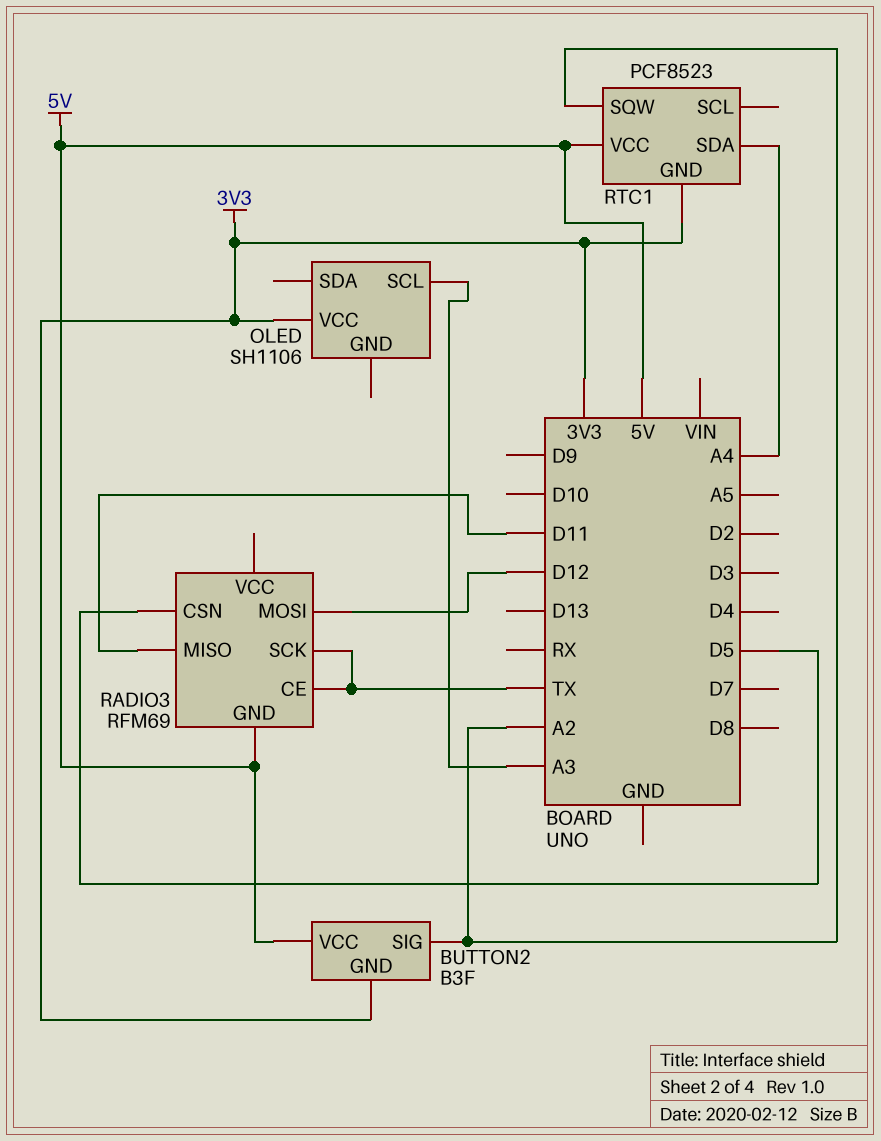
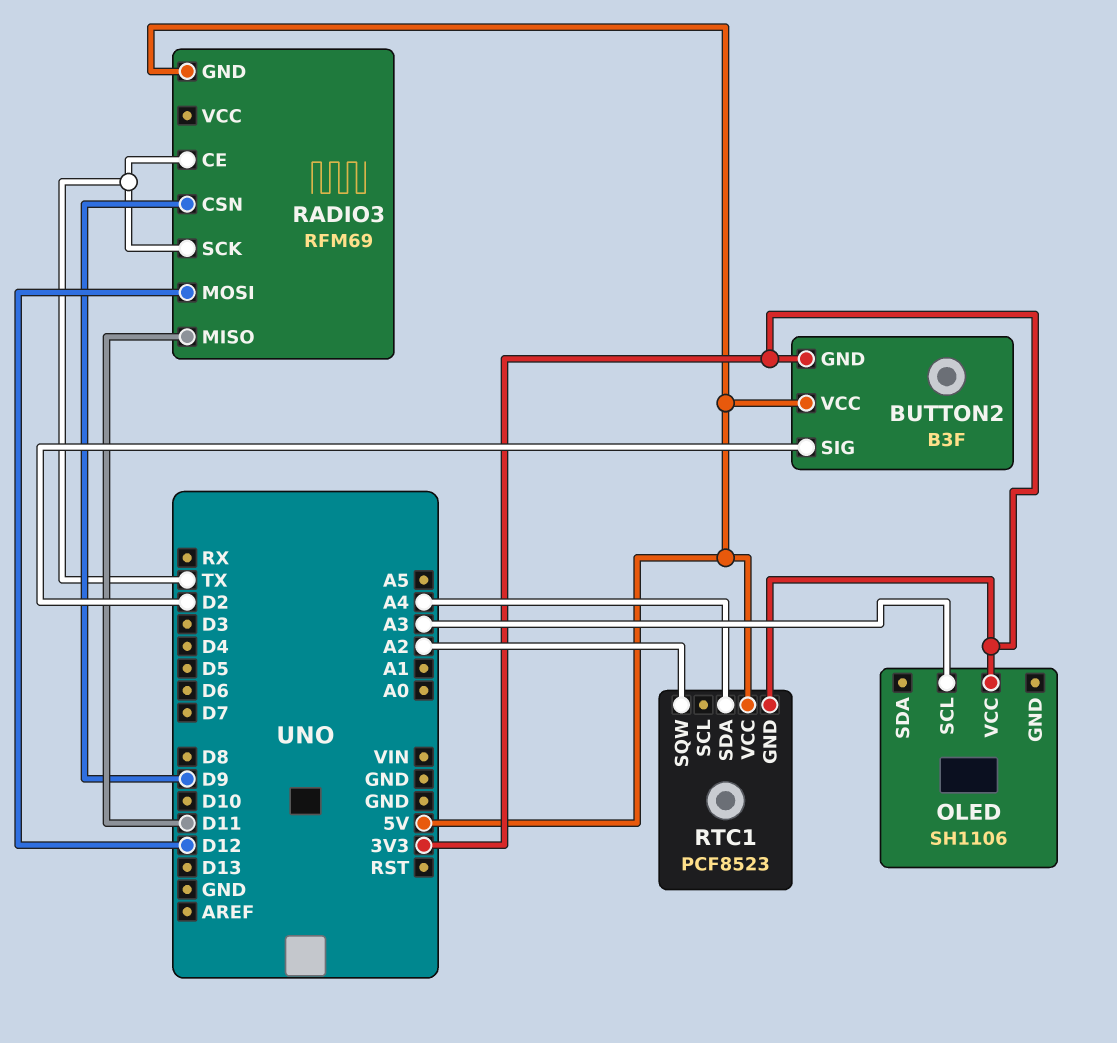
BUTTON2 pin SIG: A2 -> D2
RADIO3 pin CSN: D5 -> D9

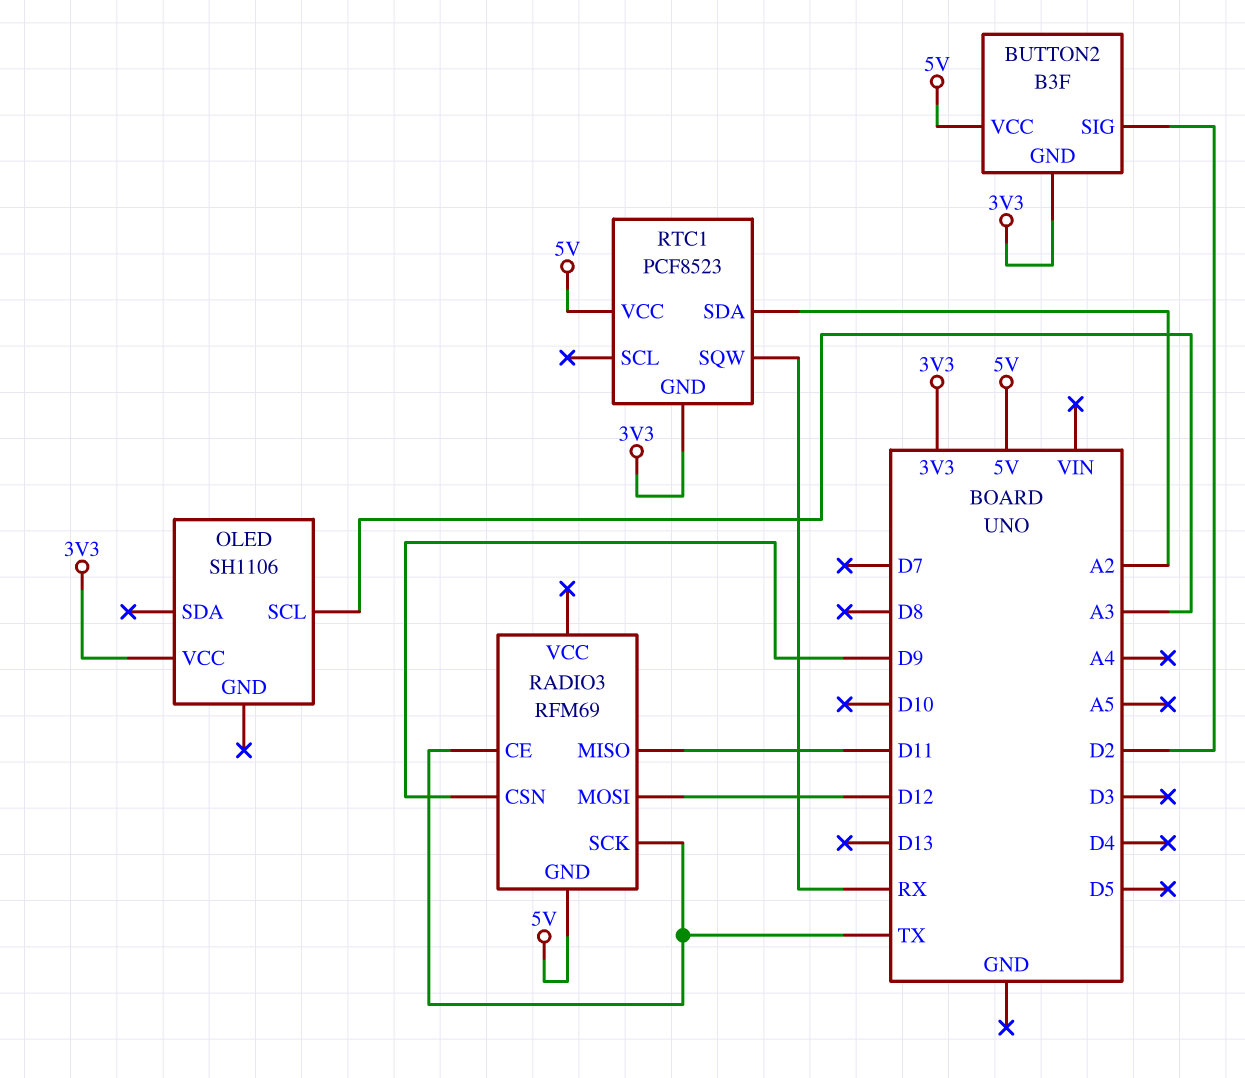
RTC1 pin SDA: A4 -> A2
RTC1 pin SQW: A2 -> RX

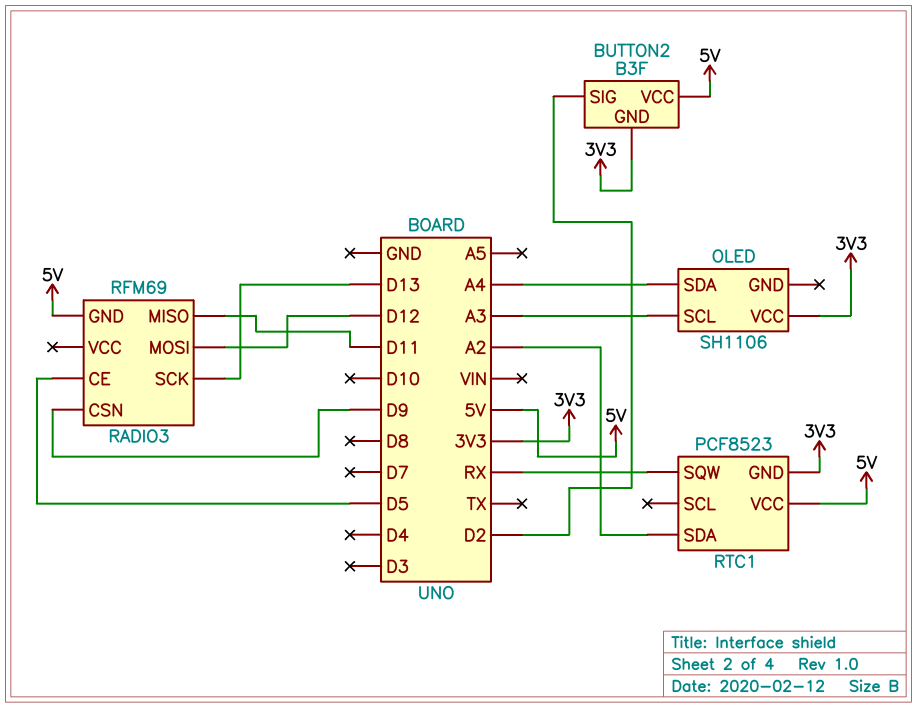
OLED pin SDA: none -> A4
RADIO3 pin CE: TX -> D5
RADIO3 pin SCK: TX -> D13

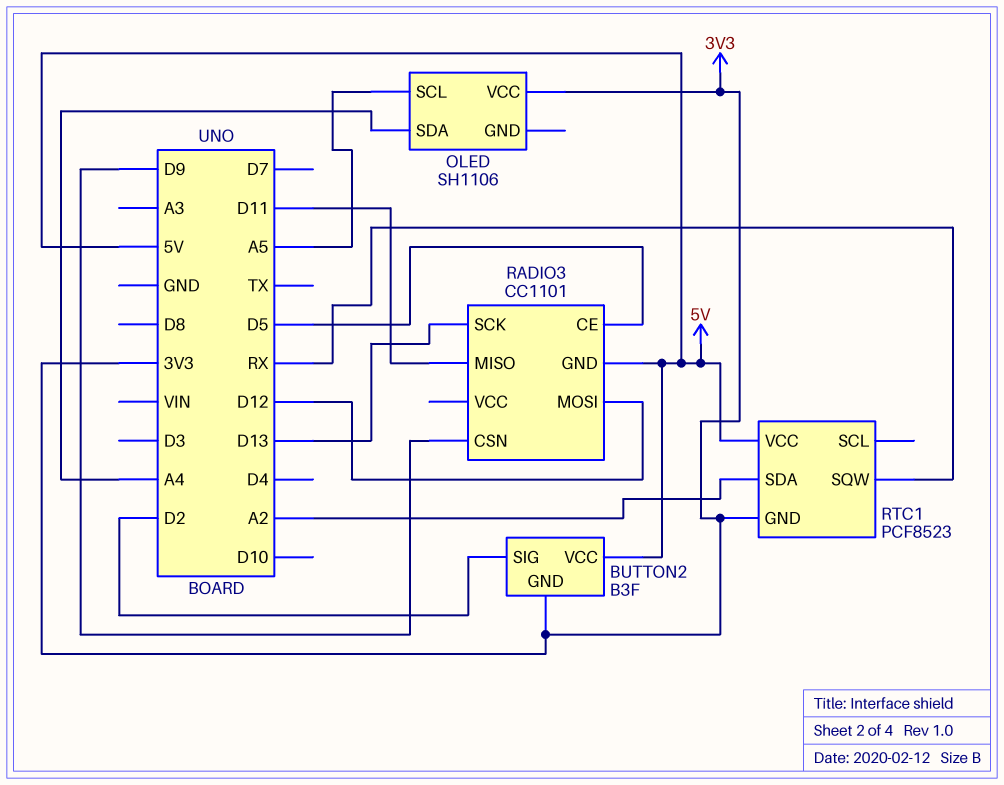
OLED pin SCL: A3 -> A5
RADIO3: RFM69 -> CC1101

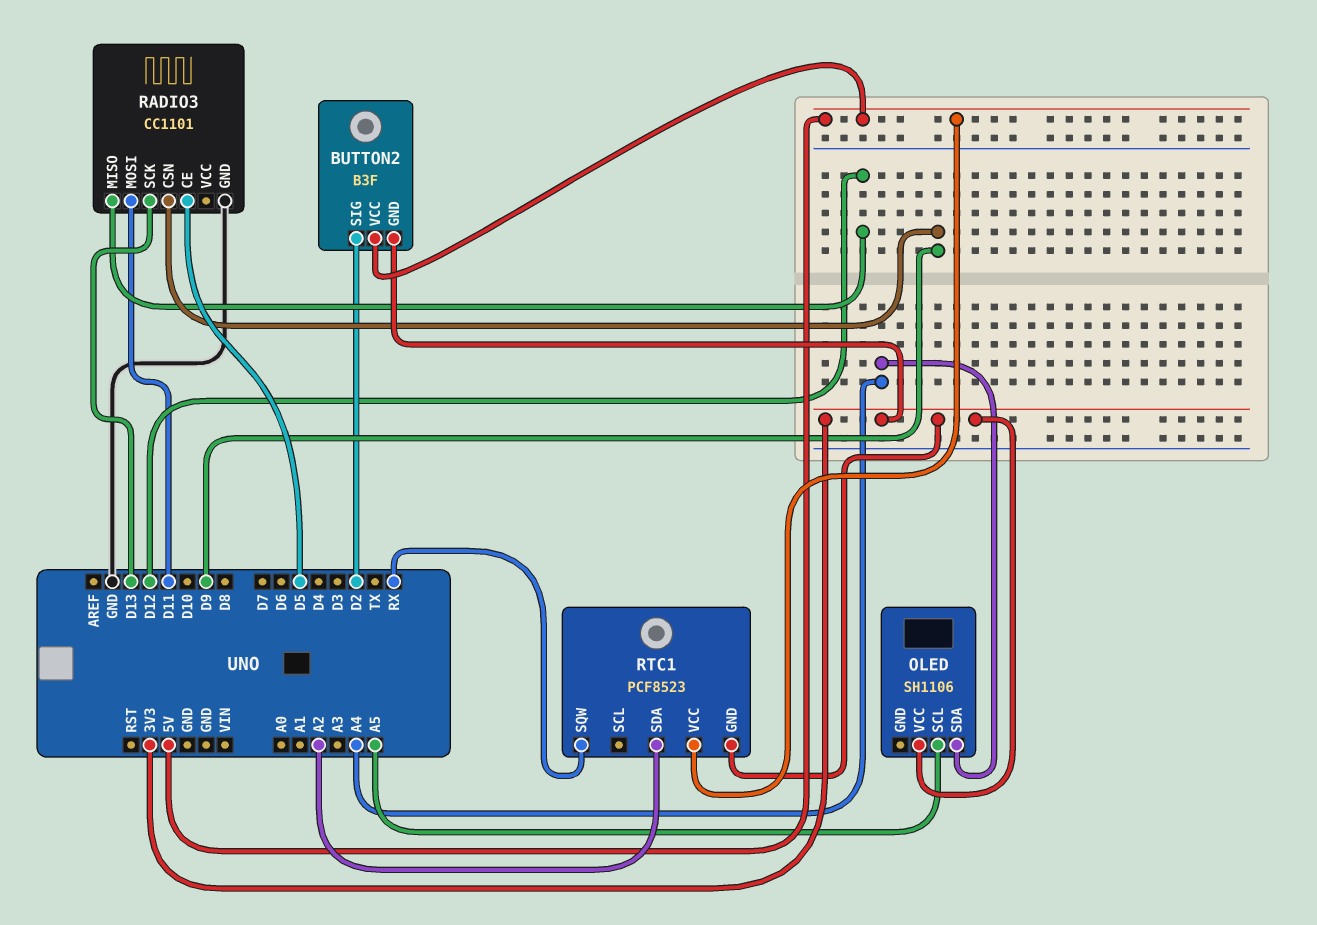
RADIO3 pin GND: 5V -> GND
RADIO3 pin MISO: D11 -> D12
RADIO3 pin MOSI: D12 -> D11

